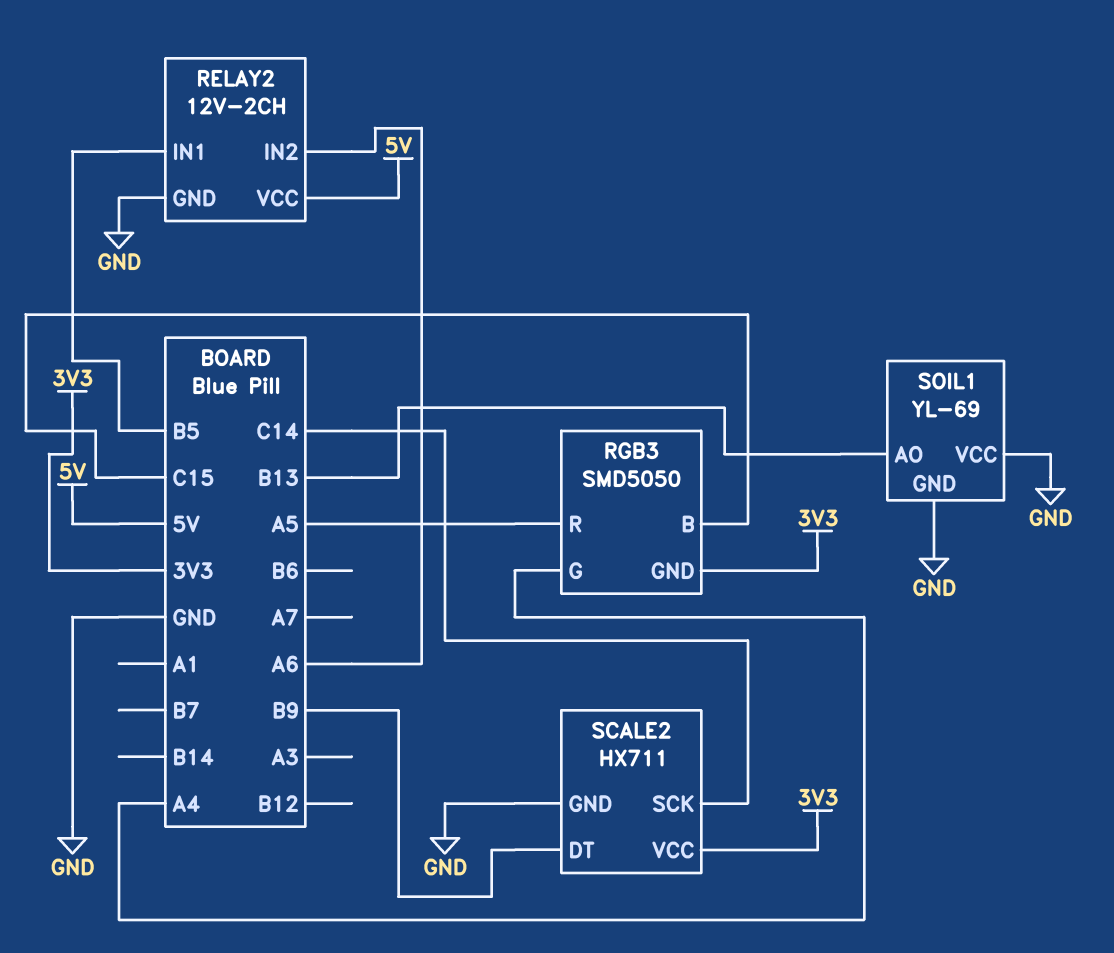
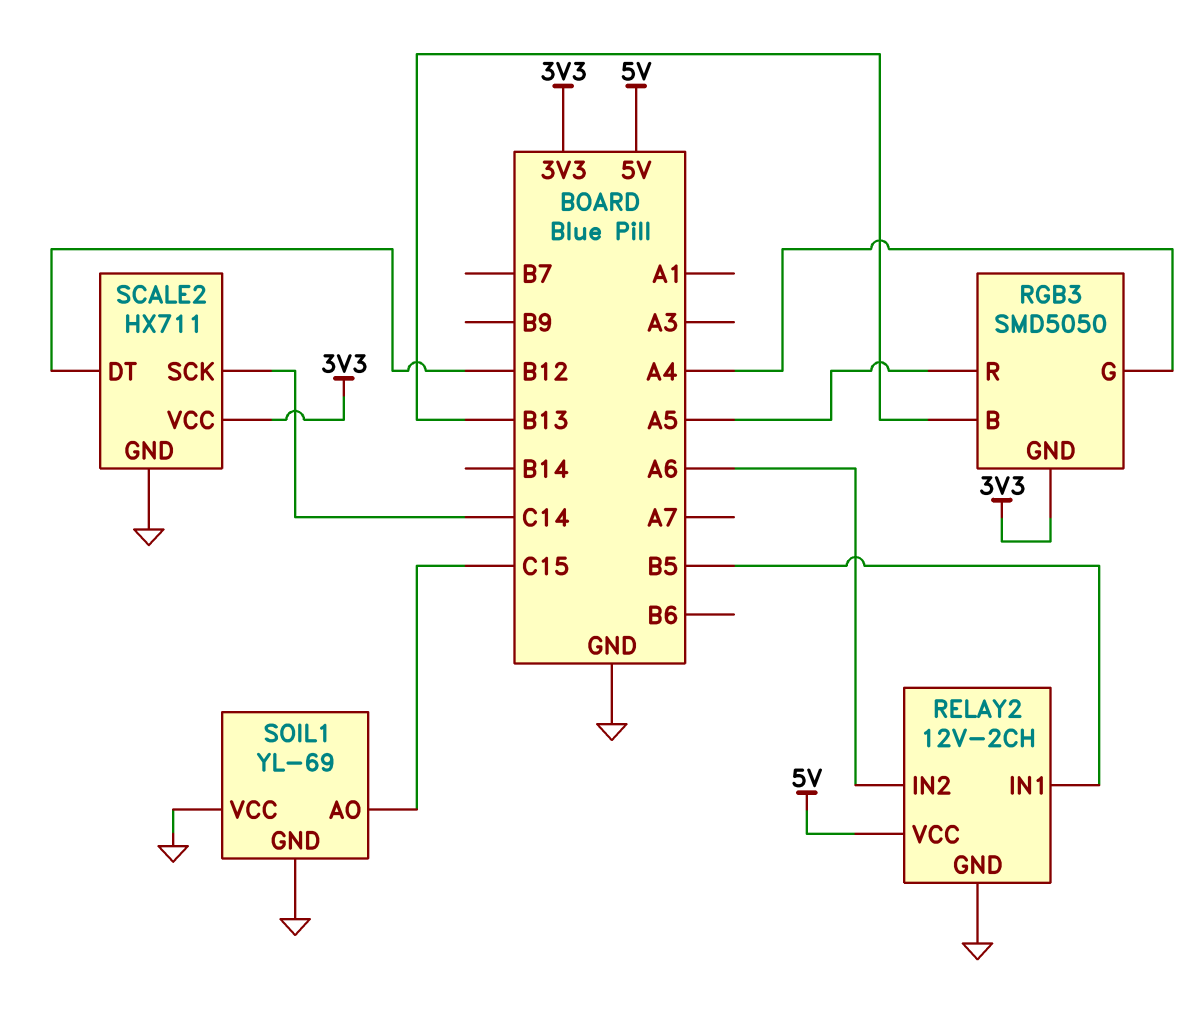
RGB3 pin B: C15 -> B13
SCALE2 pin DT: B9 -> B12
SOIL1 pin AO: B13 -> C15

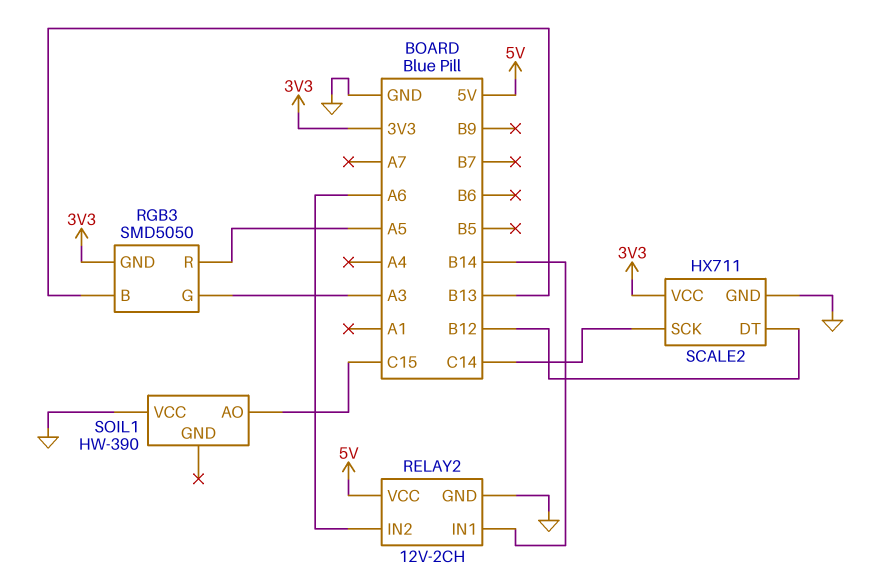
RELAY2 pin IN1: B5 -> B14
RGB3 pin G: A4 -> A3
SOIL1: YL-69 -> HW-390
SOIL1 pin GND: GND -> none

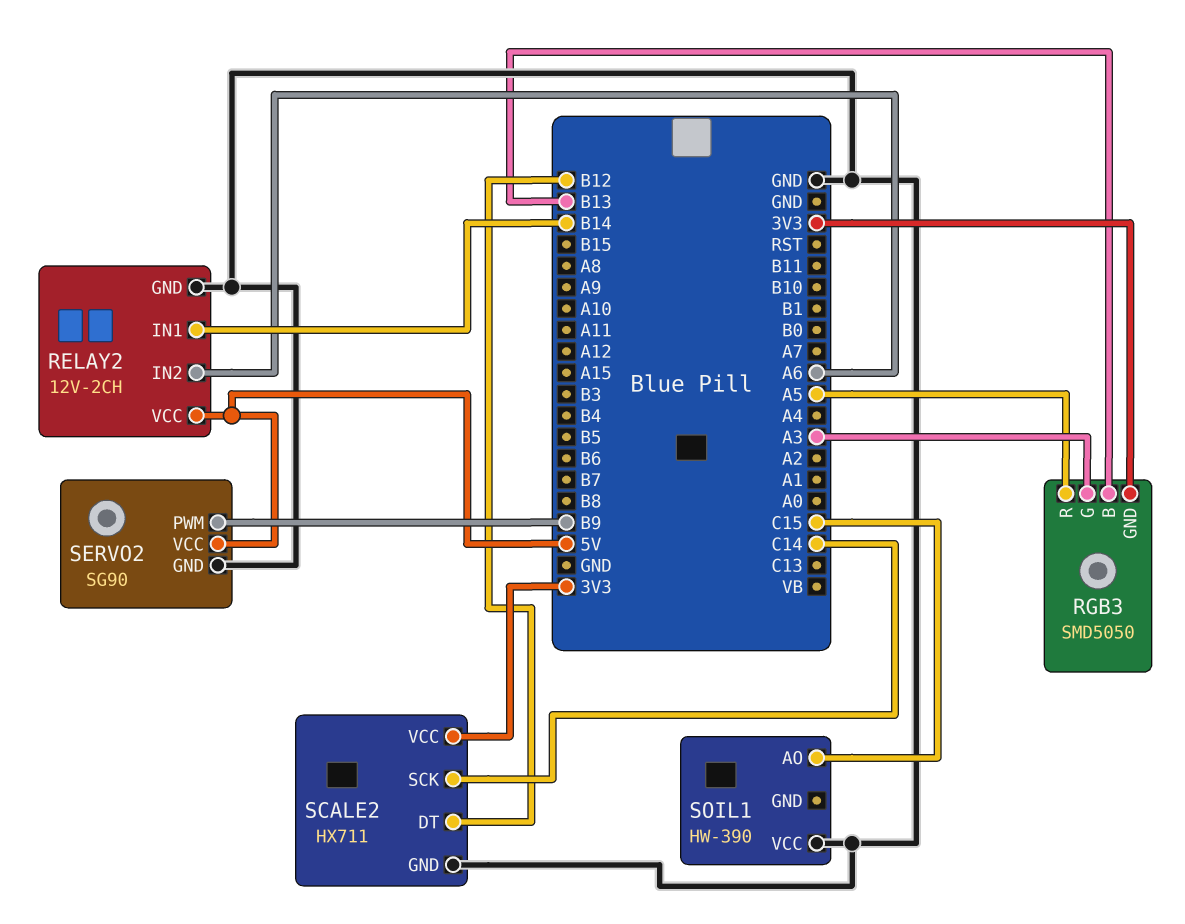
SERVO2: none -> SG90
SERVO2 pin GND: none -> GND
SERVO2 pin PWM: none -> B9
SERVO2 pin VCC: none -> 5V

